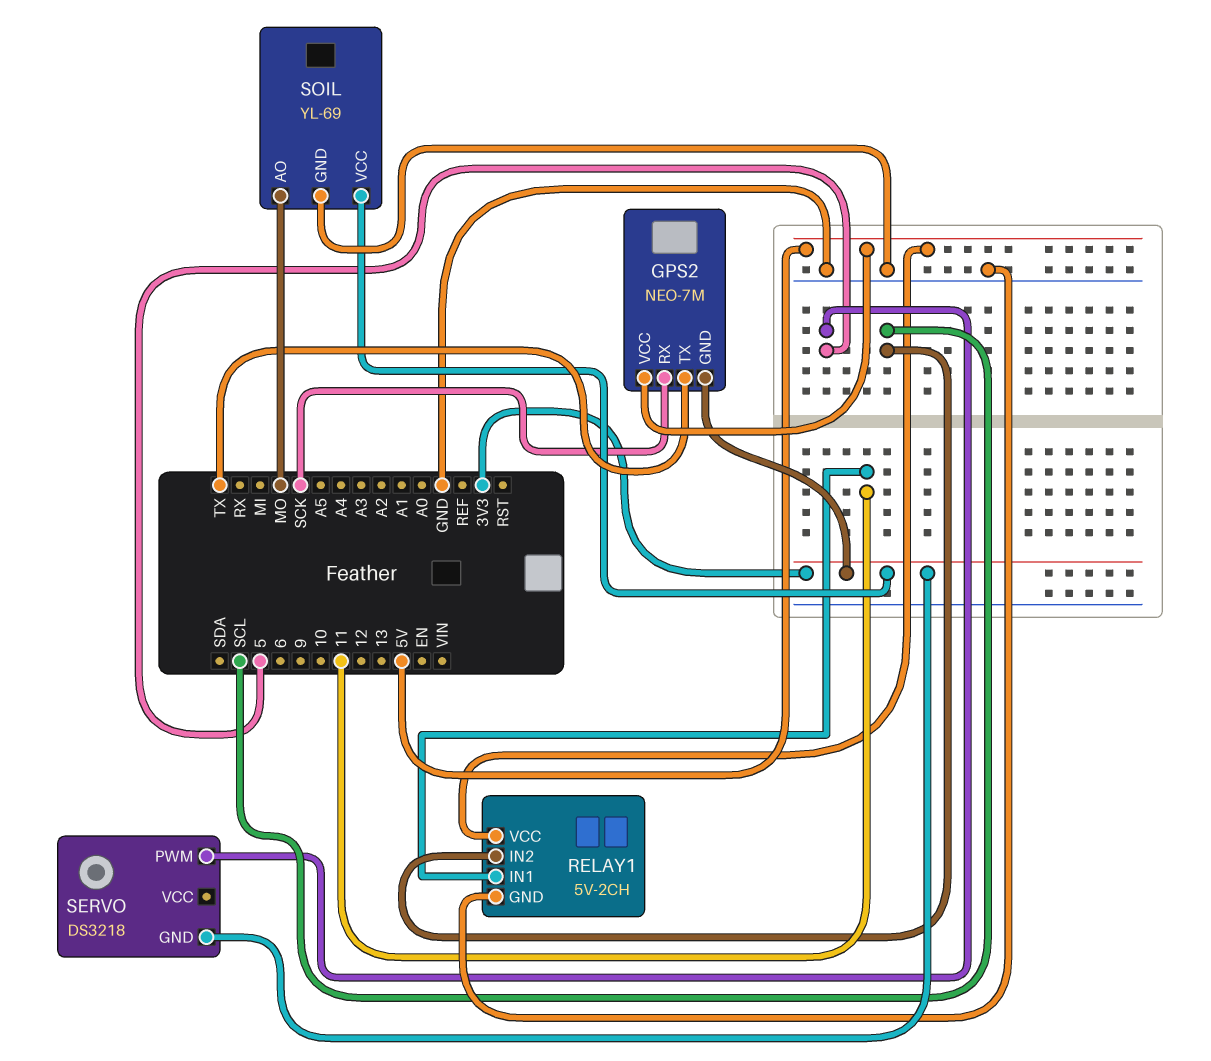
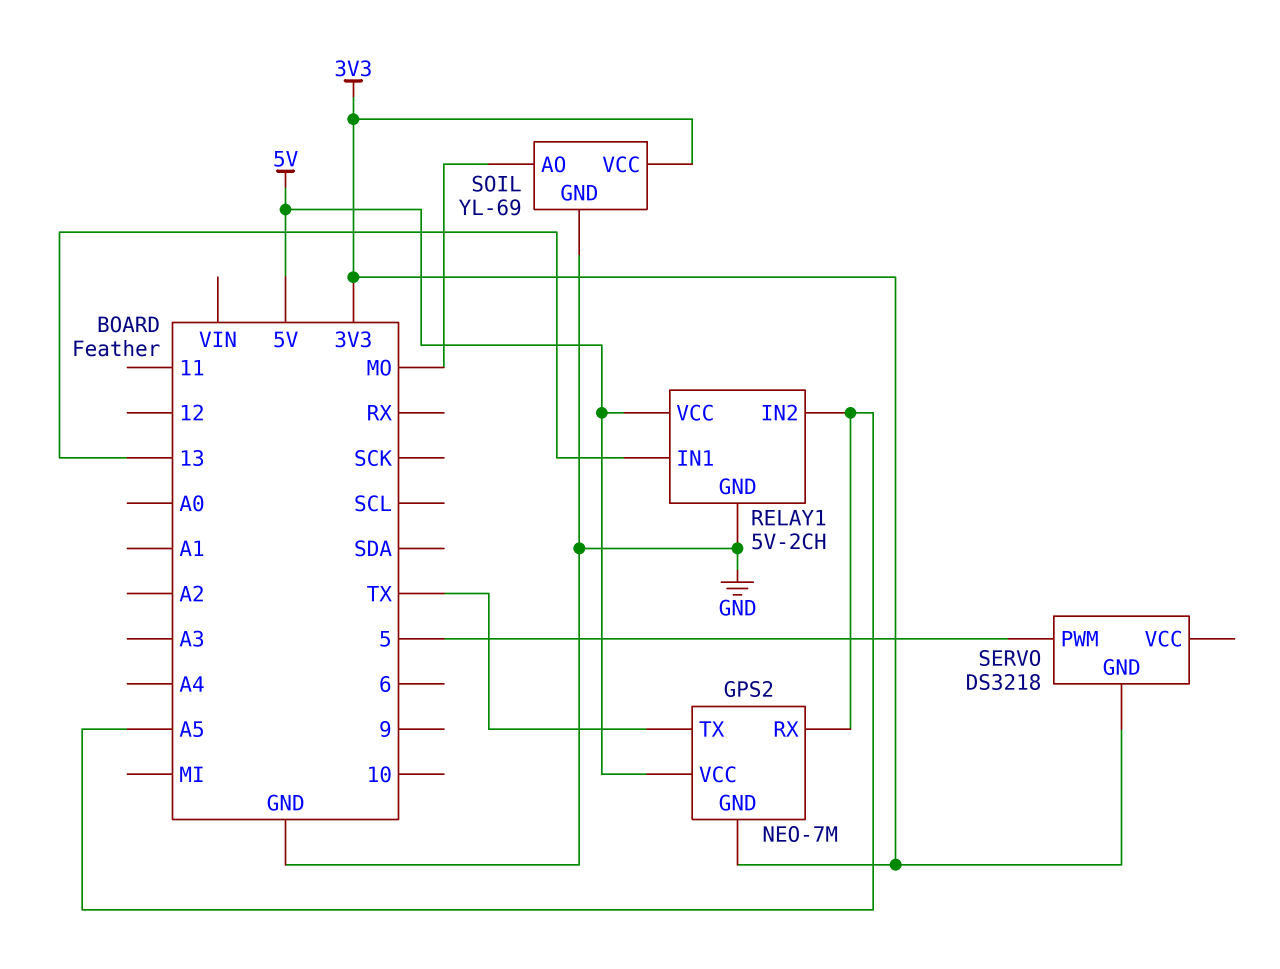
GPS2 pin RX: SCK -> A5
RELAY1 pin IN1: 11 -> 13
RELAY1 pin IN2: SCL -> A5

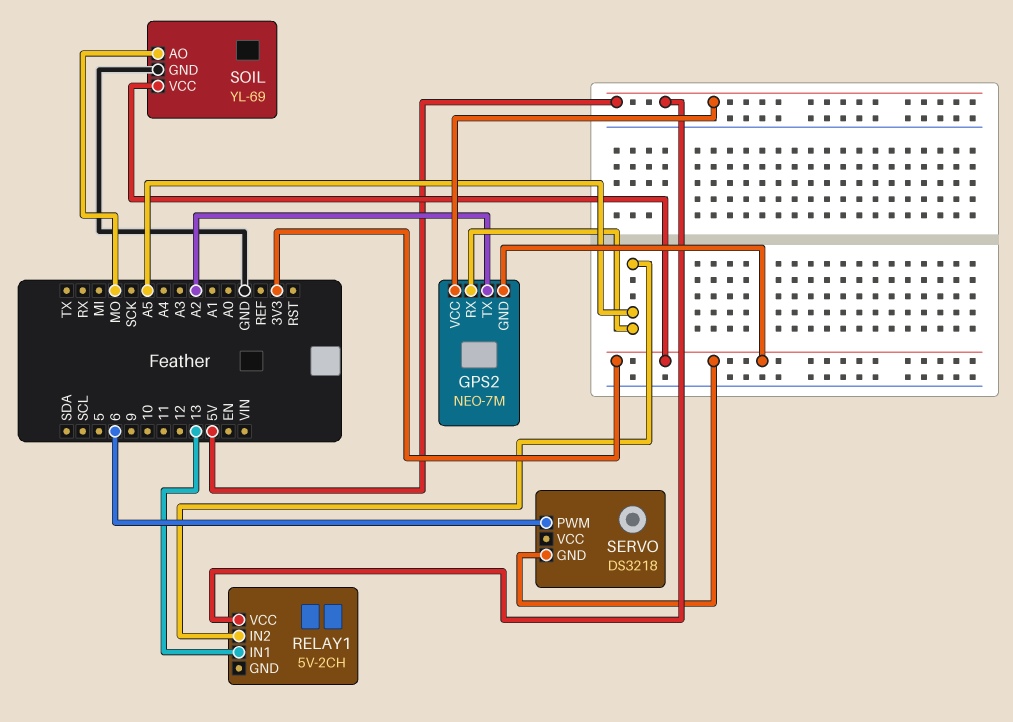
GPS2 pin TX: TX -> A2
RELAY1 pin GND: GND -> none
SERVO pin PWM: 5 -> 6

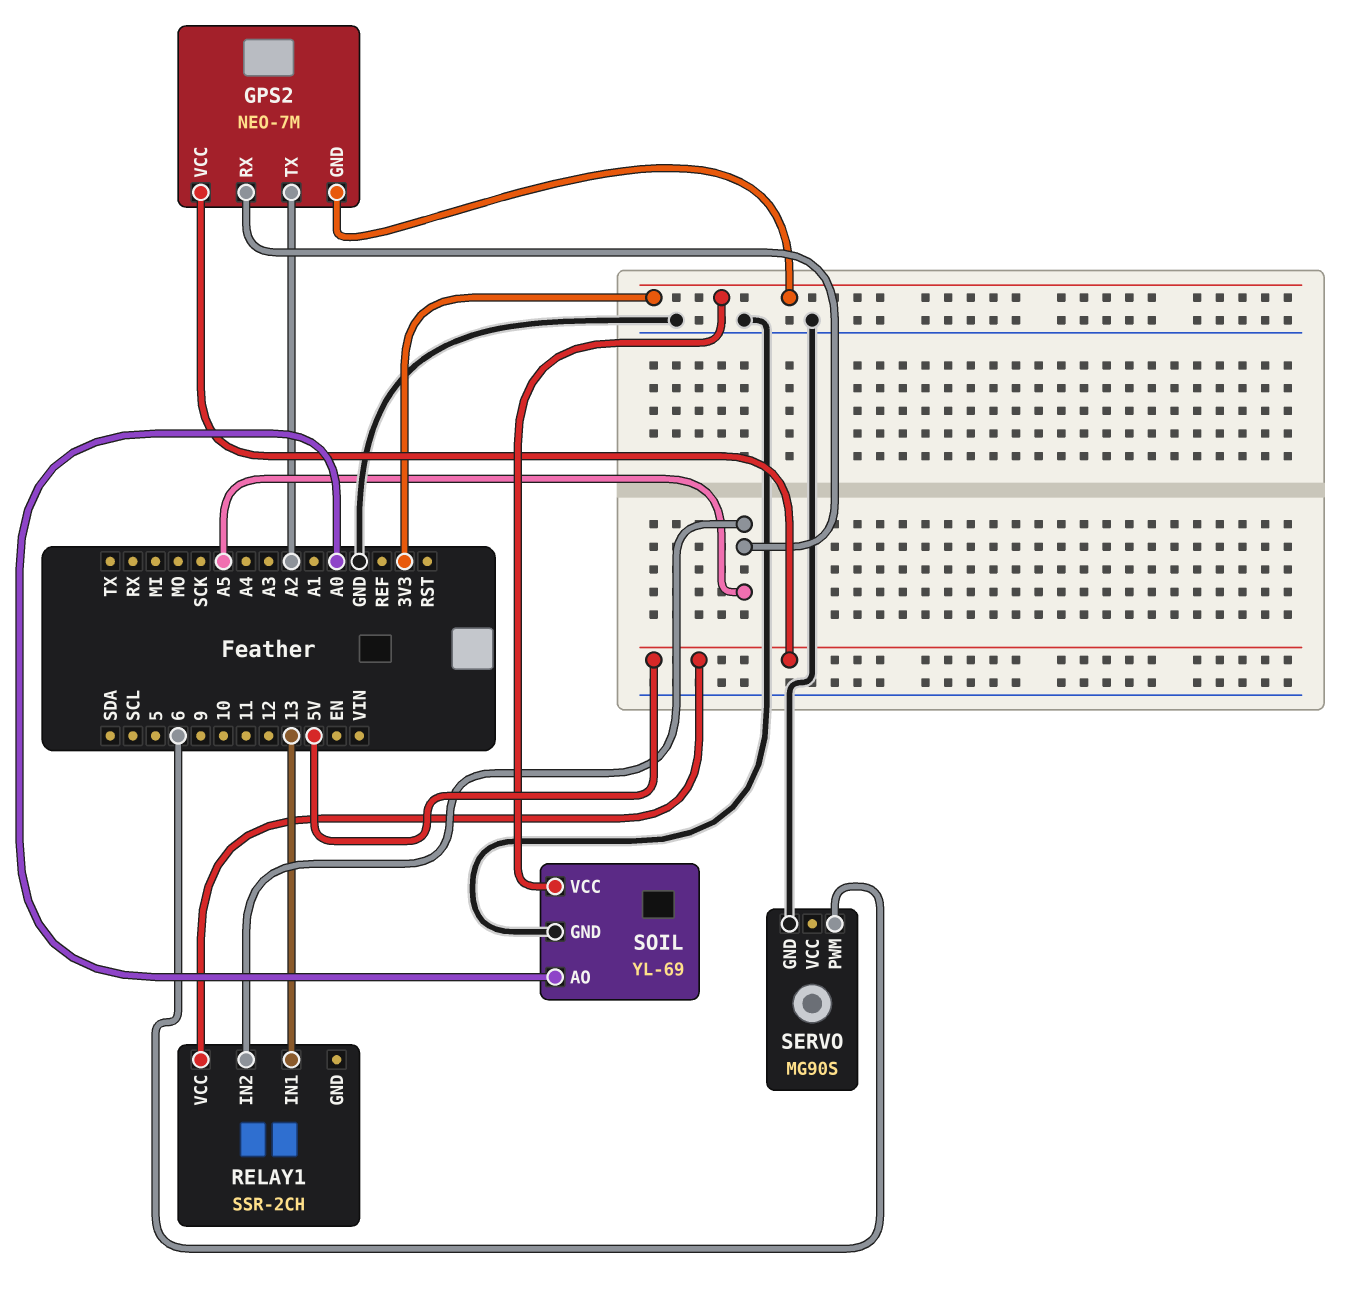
RELAY1: 5V-2CH -> SSR-2CH
SERVO: DS3218 -> MG90S
SERVO pin GND: 3V3 -> GND
SOIL pin AO: MO -> A0

